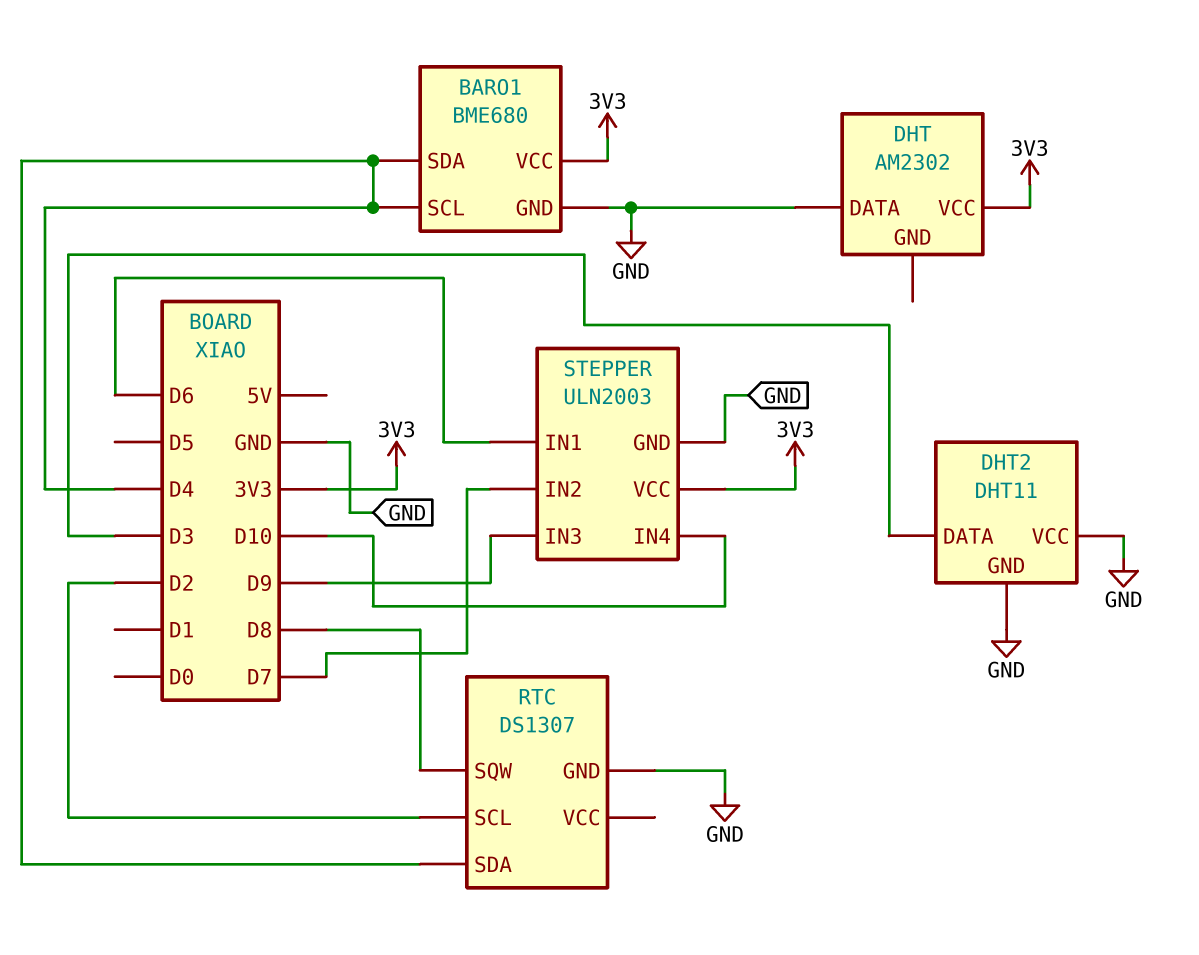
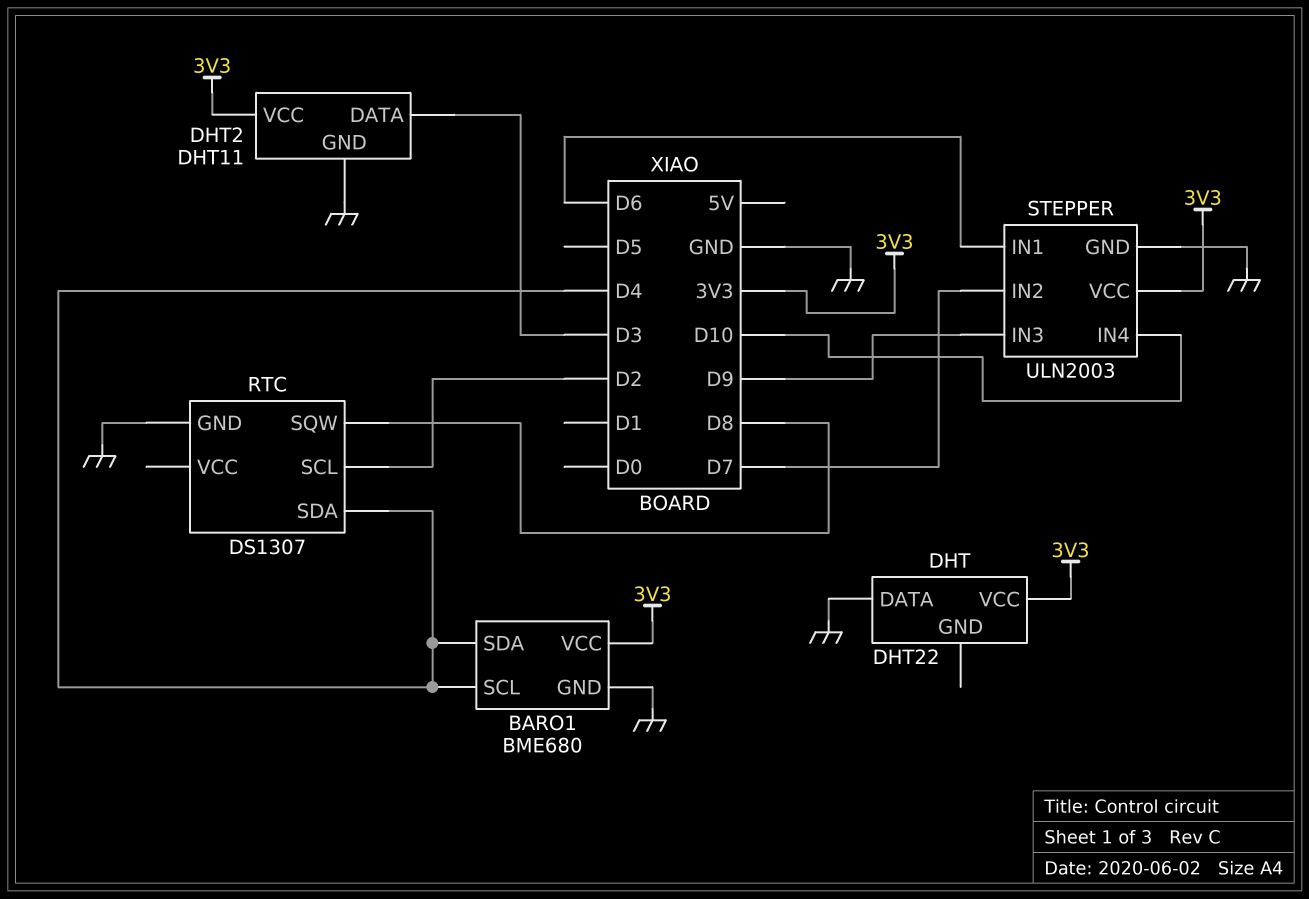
DHT: AM2302 -> DHT22
DHT2 pin VCC: GND -> 3V3

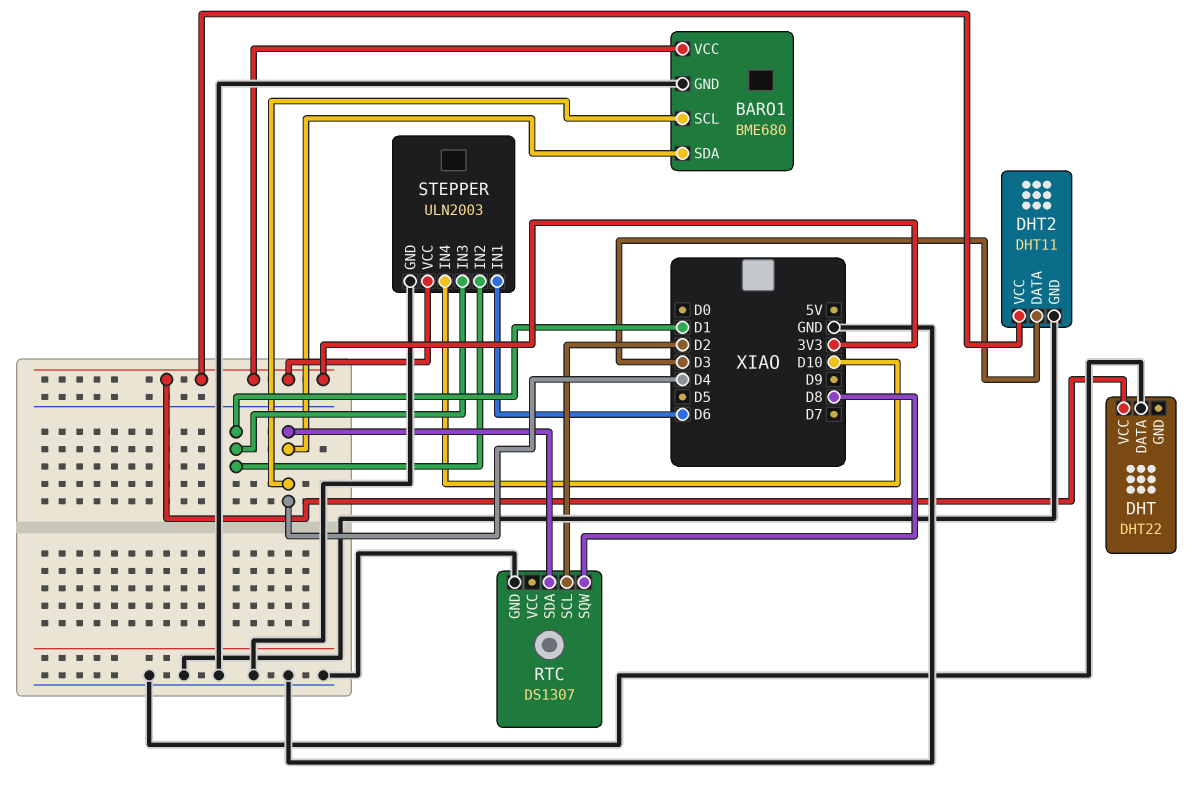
STEPPER pin IN2: D7 -> D1
STEPPER pin IN3: D9 -> D1

